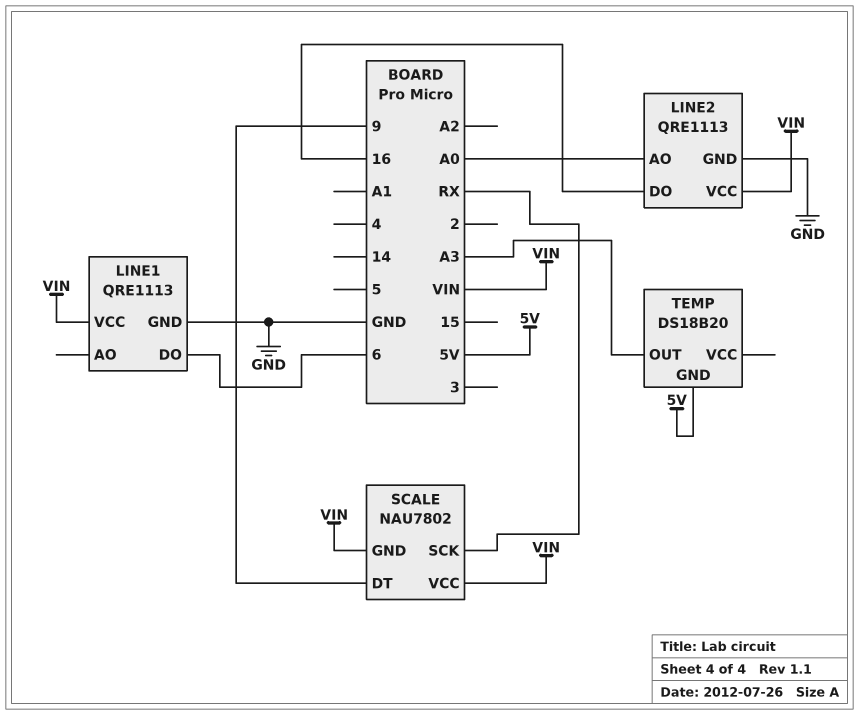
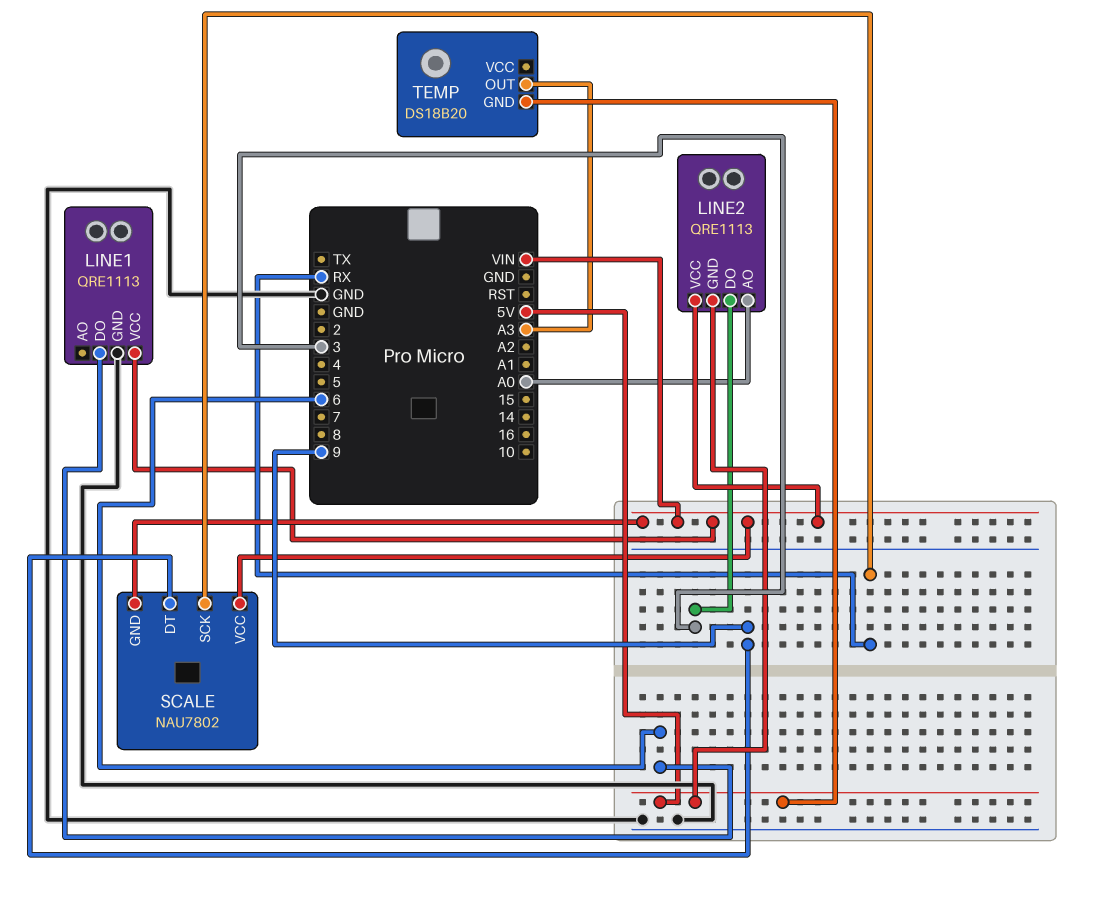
LINE2 pin DO: 16 -> 3
LINE2 pin GND: GND -> 5V

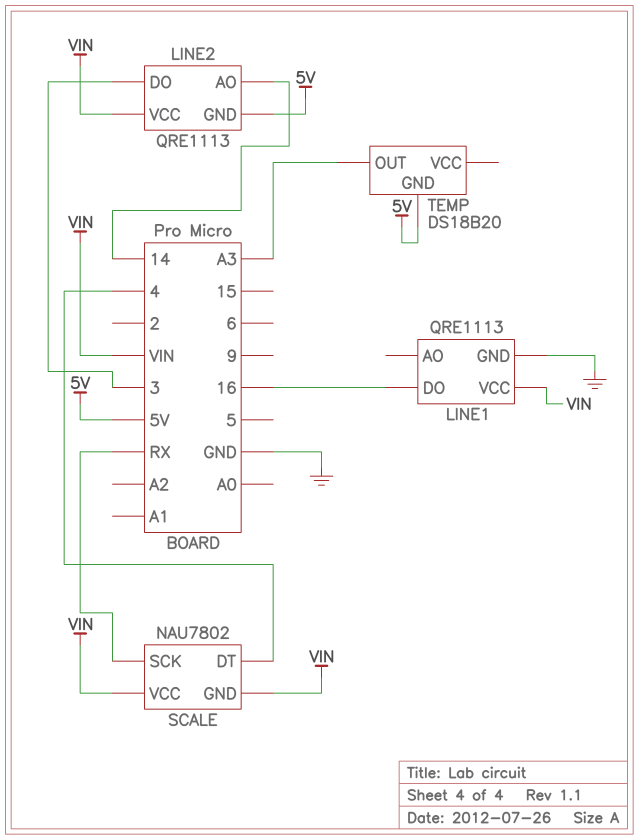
LINE1 pin DO: 6 -> 16
LINE2 pin AO: A0 -> 14
SCALE pin DT: 9 -> 4

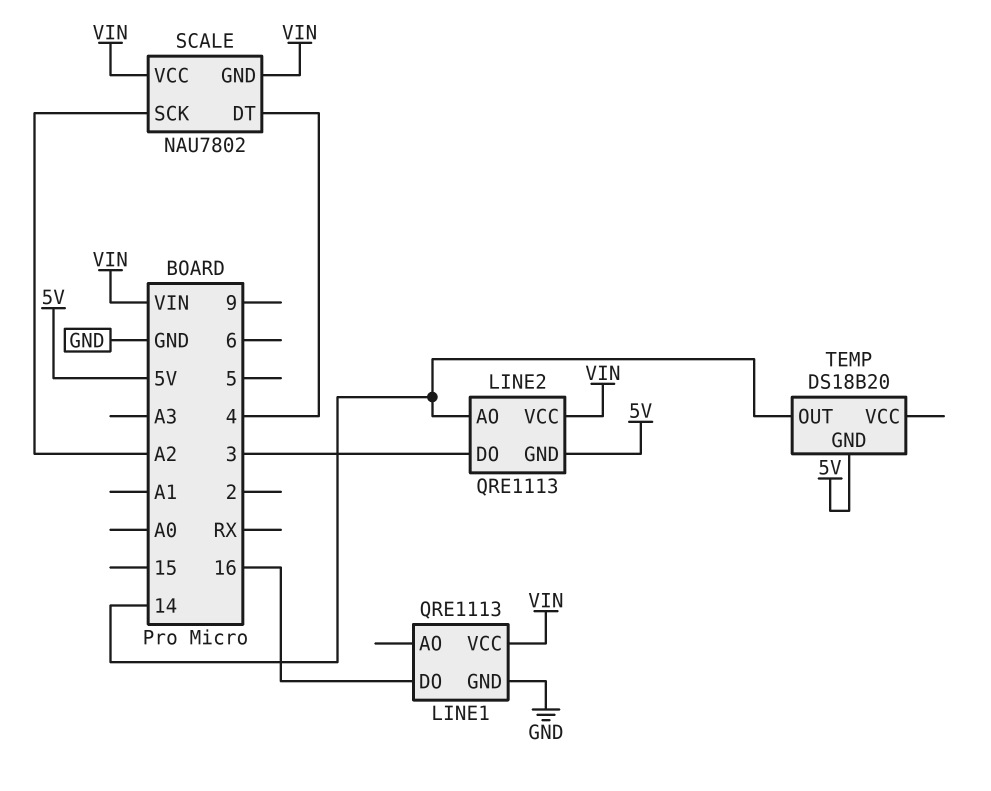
SCALE pin SCK: RX -> A2
TEMP pin OUT: A3 -> 14

